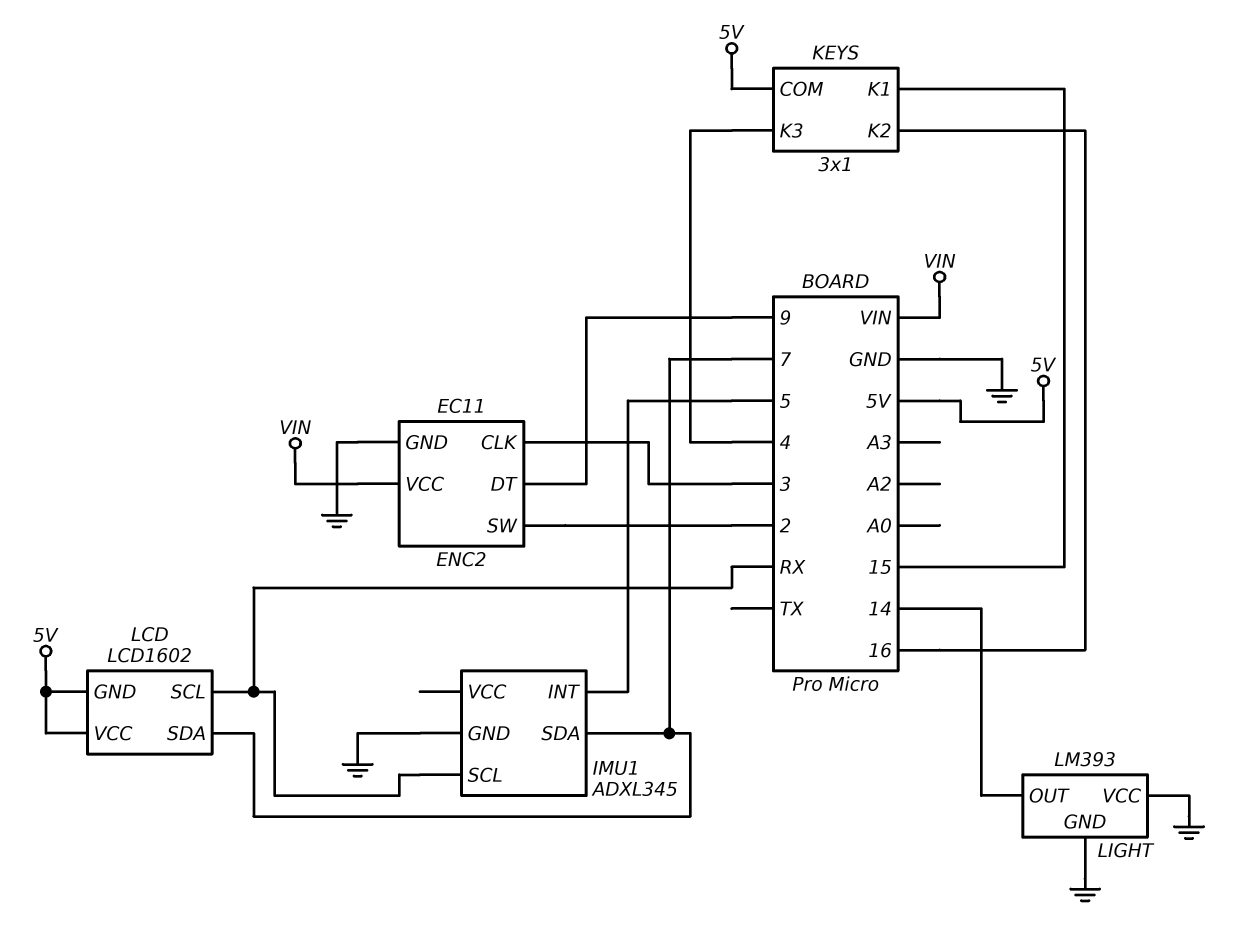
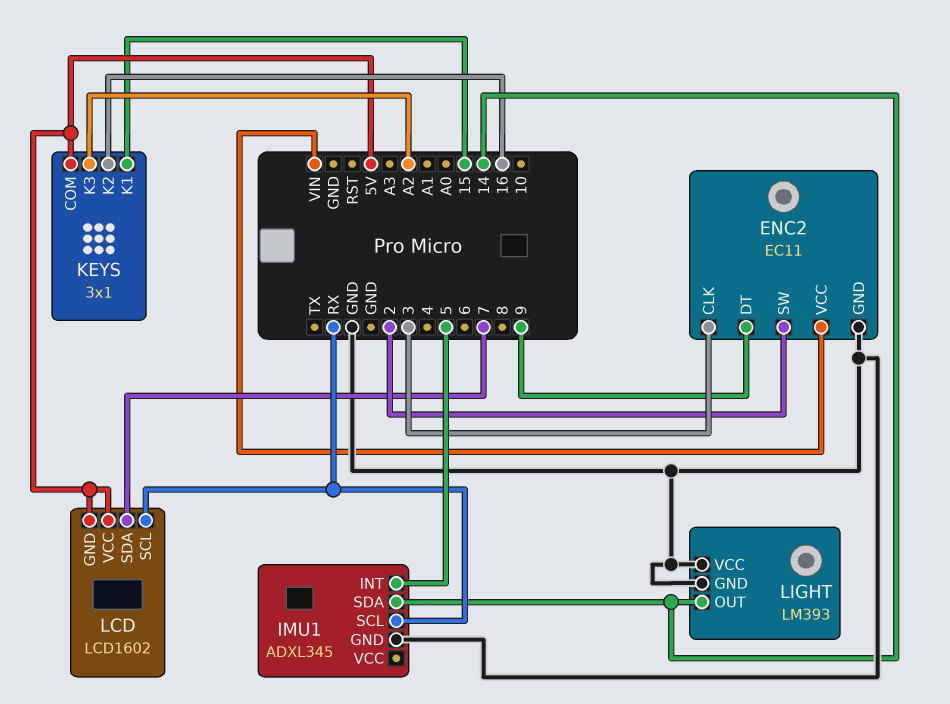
IMU1 pin SDA: 7 -> 14
KEYS pin K3: 4 -> A2

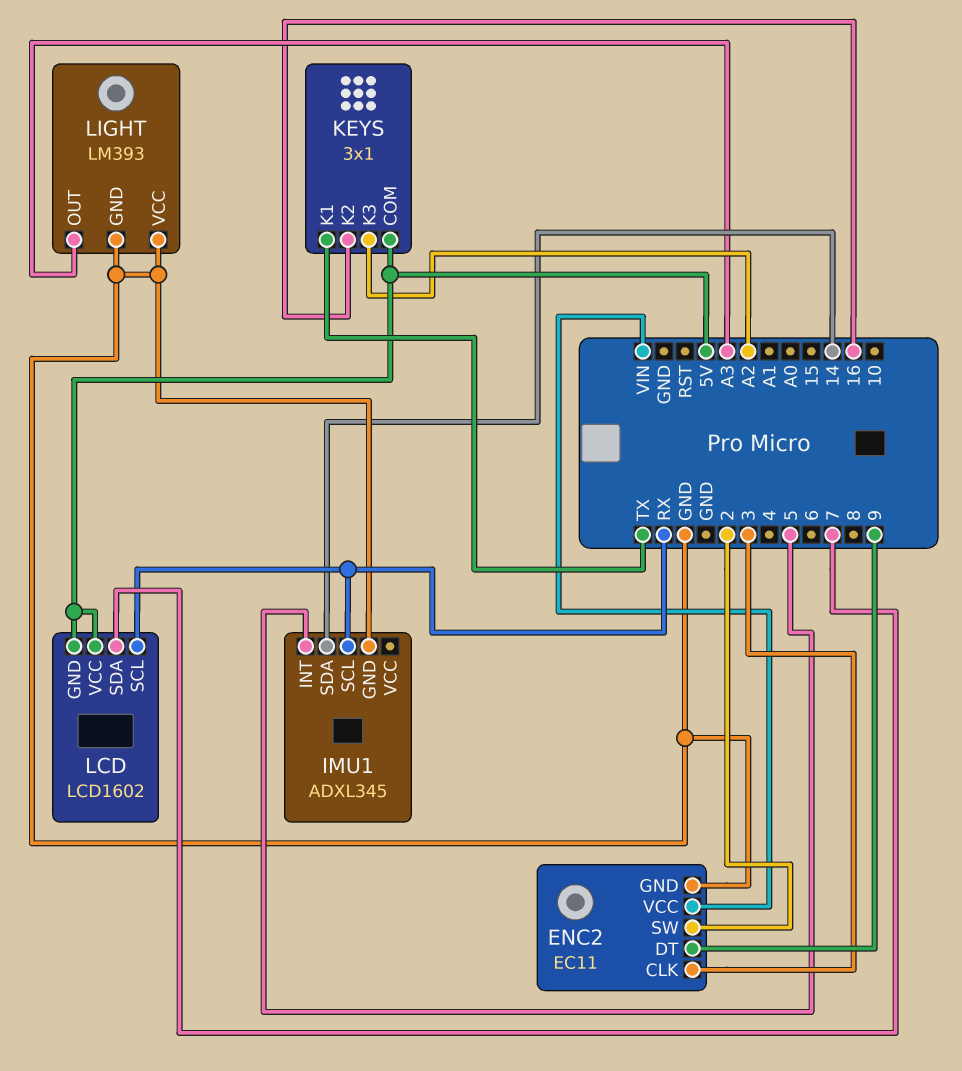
KEYS pin K1: 15 -> TX
LIGHT pin OUT: 14 -> A3

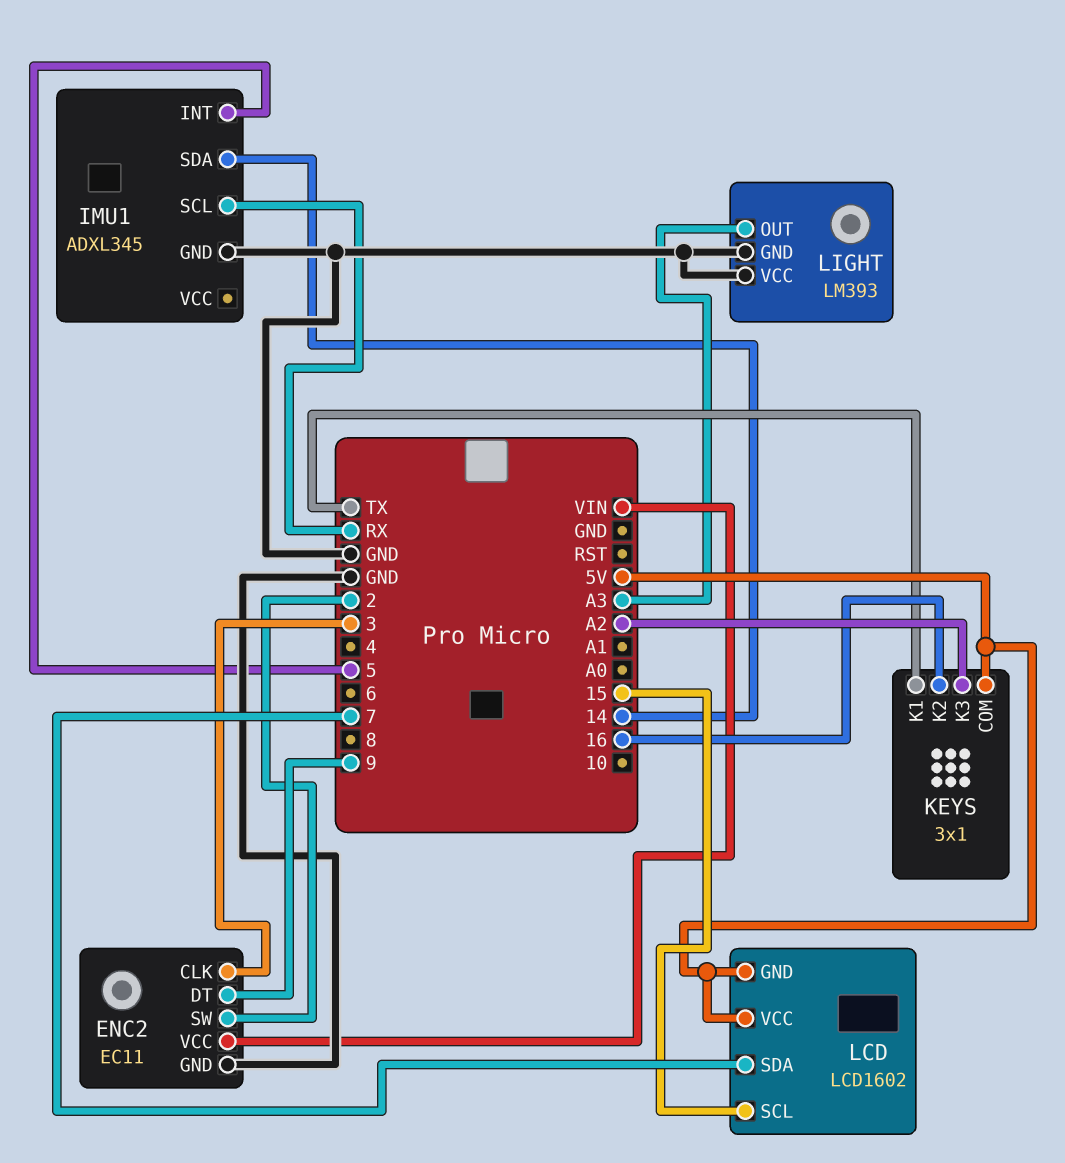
LCD pin SCL: RX -> 15

